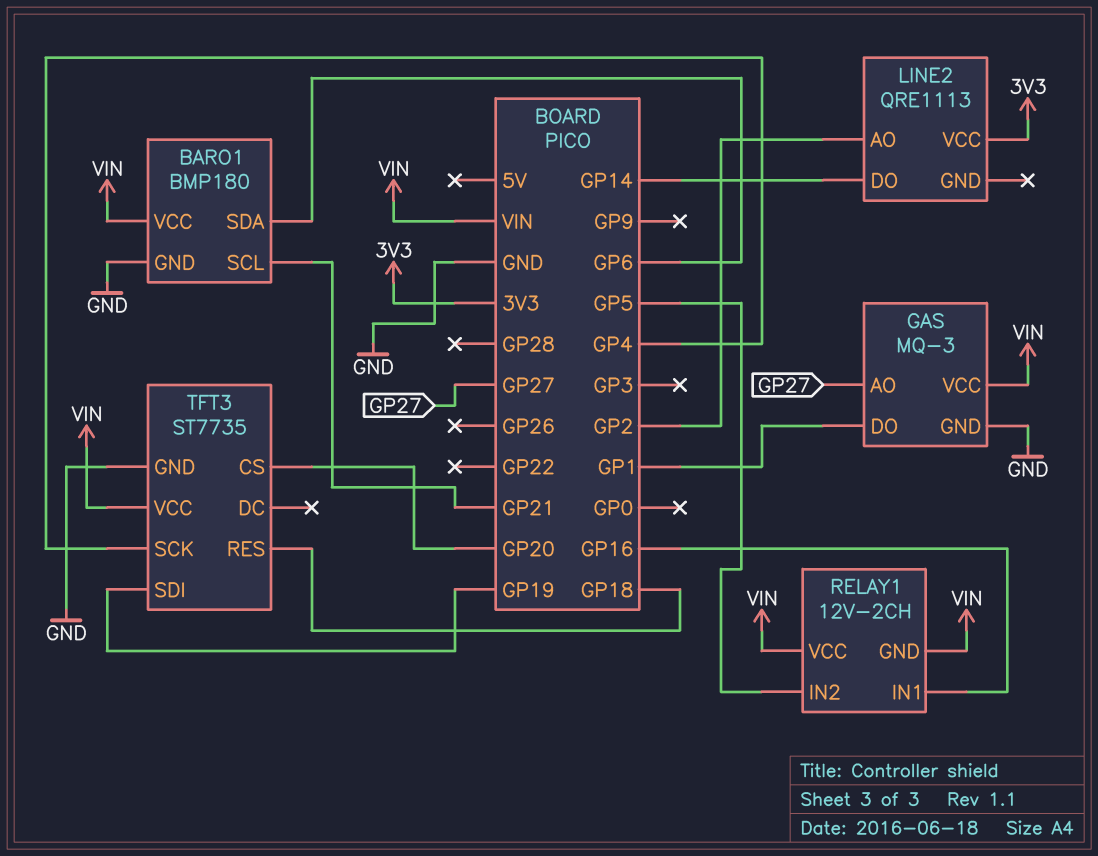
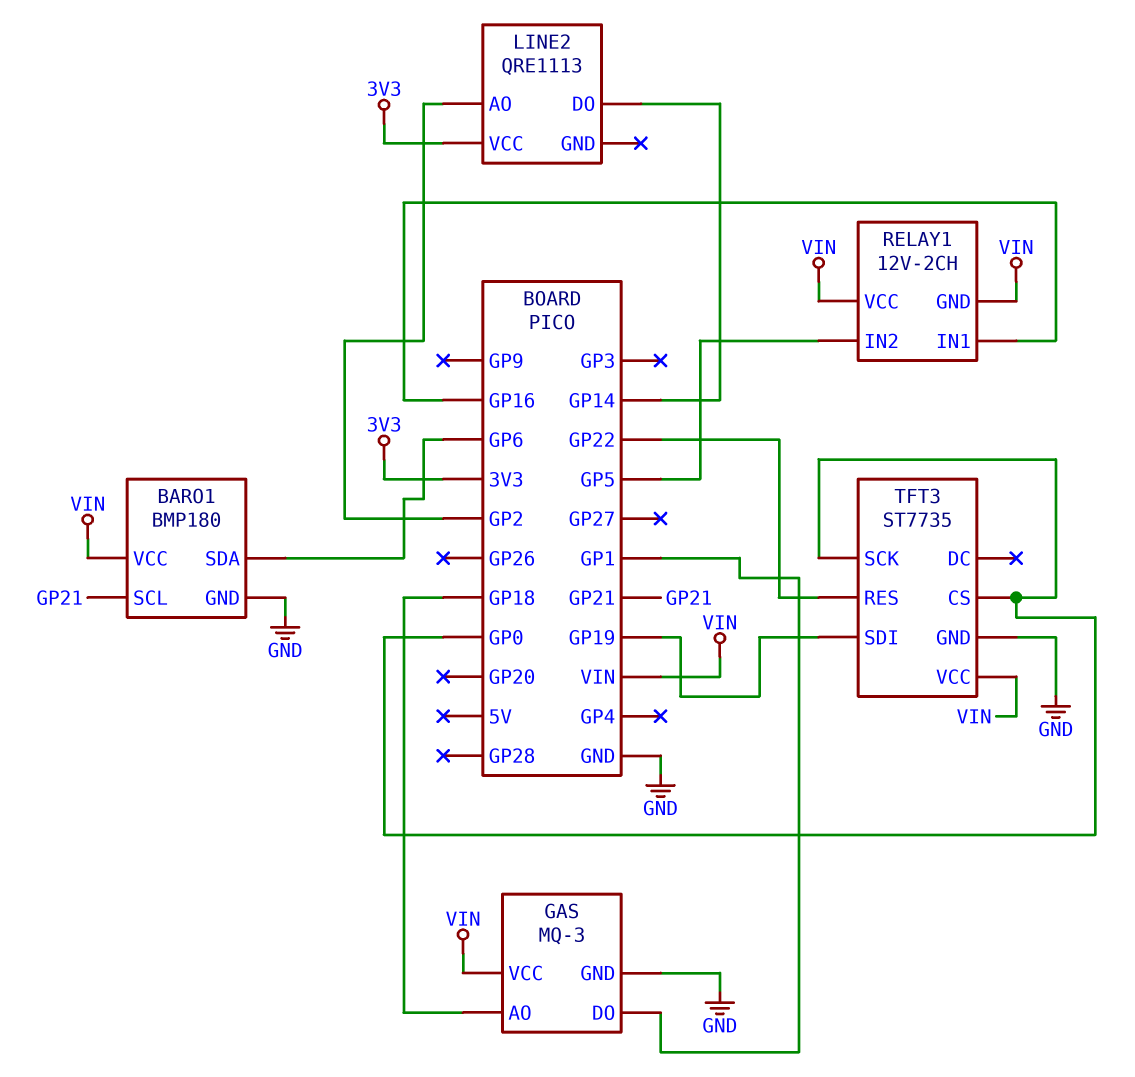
GAS pin AO: GP27 -> GP18
TFT3 pin CS: GP20 -> GP0
TFT3 pin RES: GP18 -> GP22
TFT3 pin SCK: GP4 -> GP0

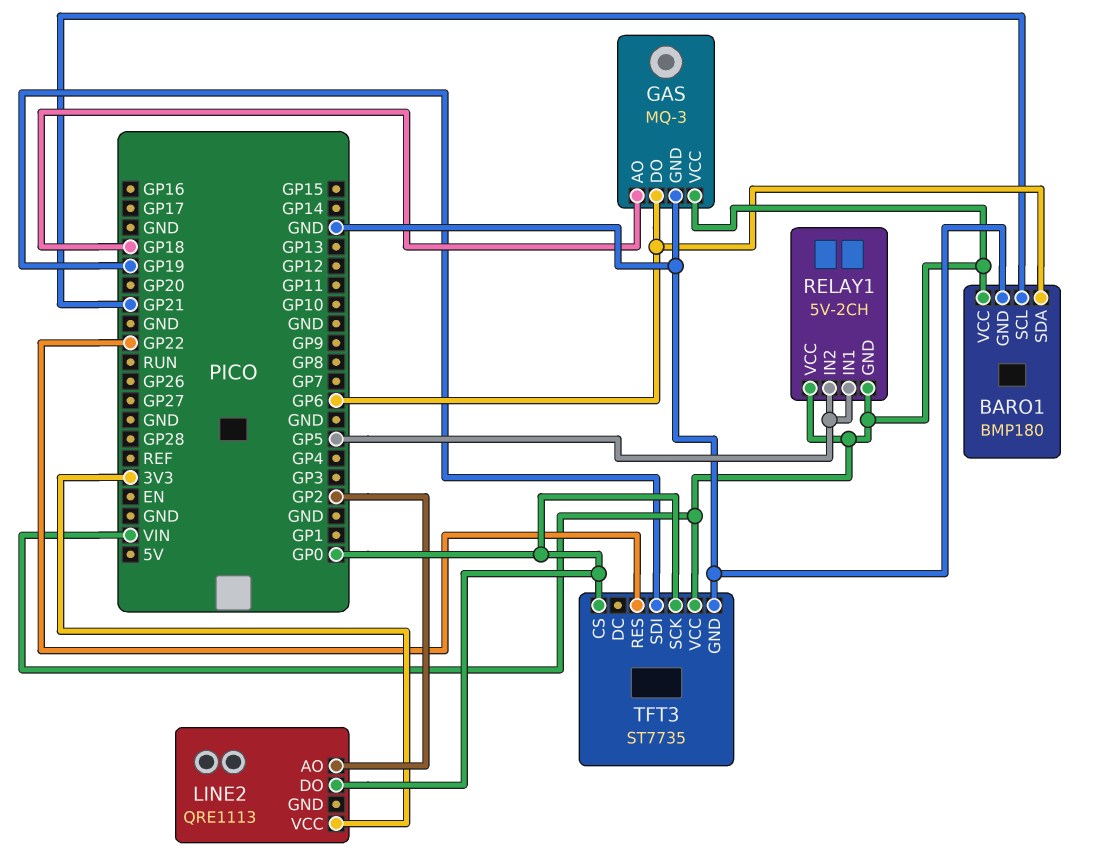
GAS pin DO: GP1 -> GP6
LINE2 pin DO: GP14 -> GP0
RELAY1: 12V-2CH -> 5V-2CH
RELAY1 pin IN1: GP16 -> GP5

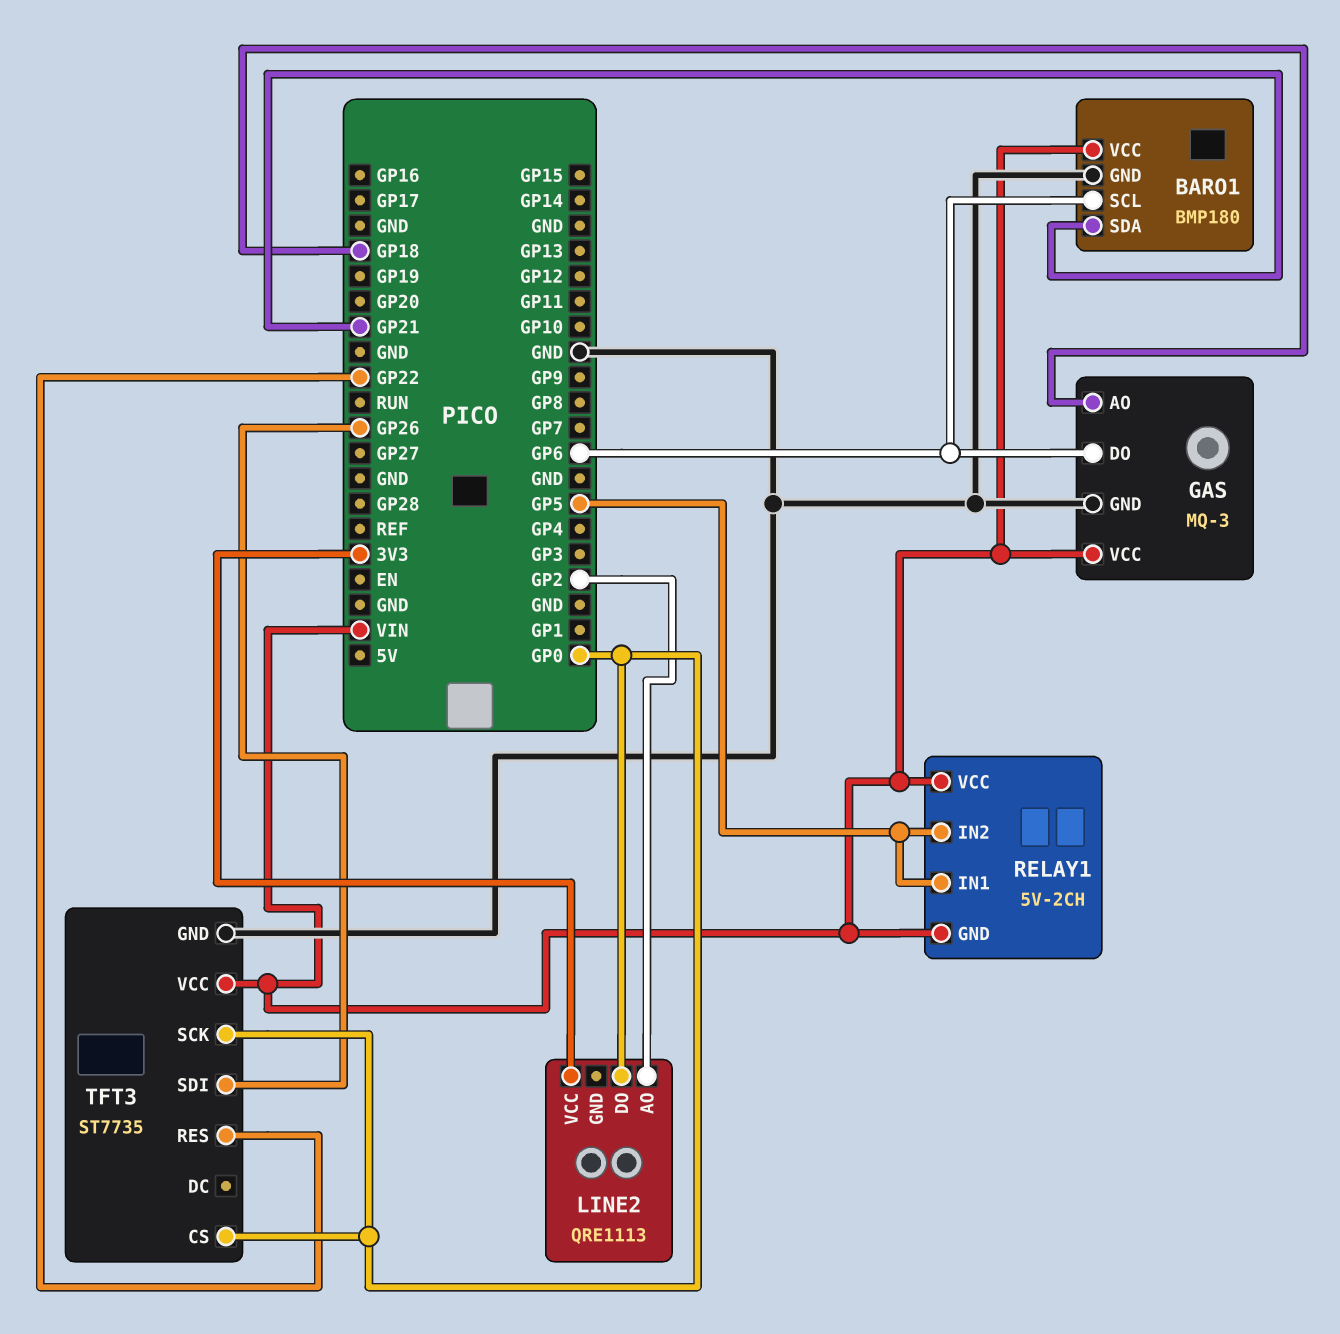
BARO1 pin SCL: GP21 -> GP6
BARO1 pin SDA: GP6 -> GP21
TFT3 pin SDI: GP19 -> GP26

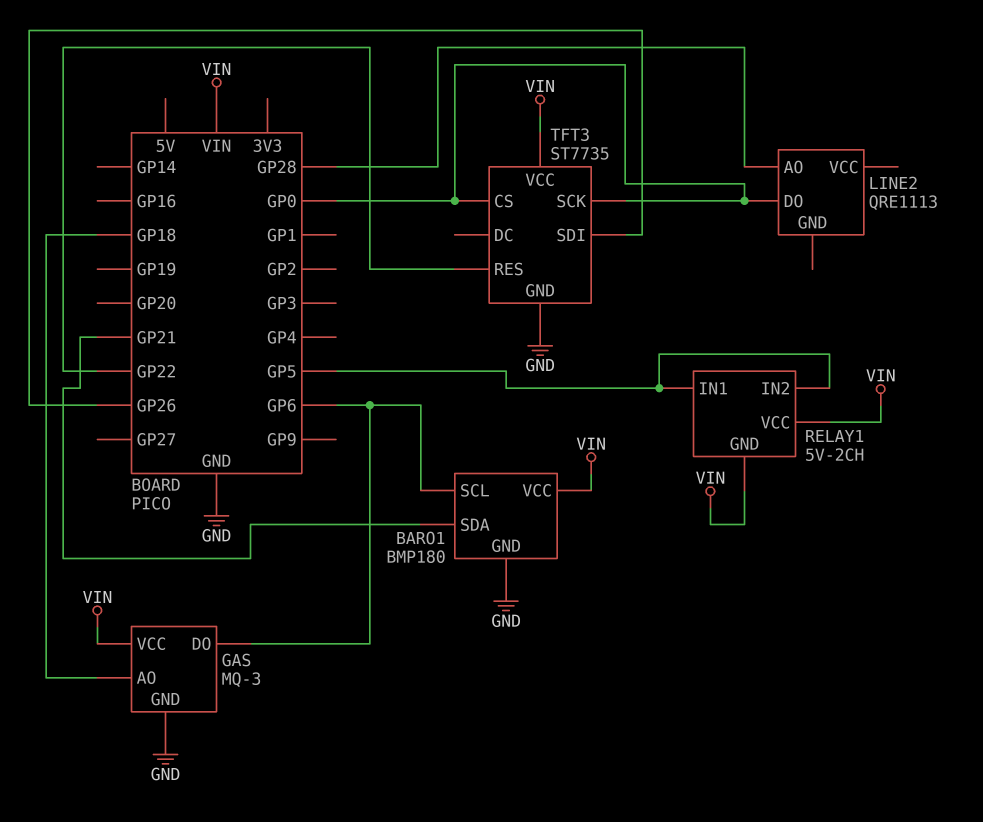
LINE2 pin AO: GP2 -> GP28
LINE2 pin VCC: 3V3 -> none

